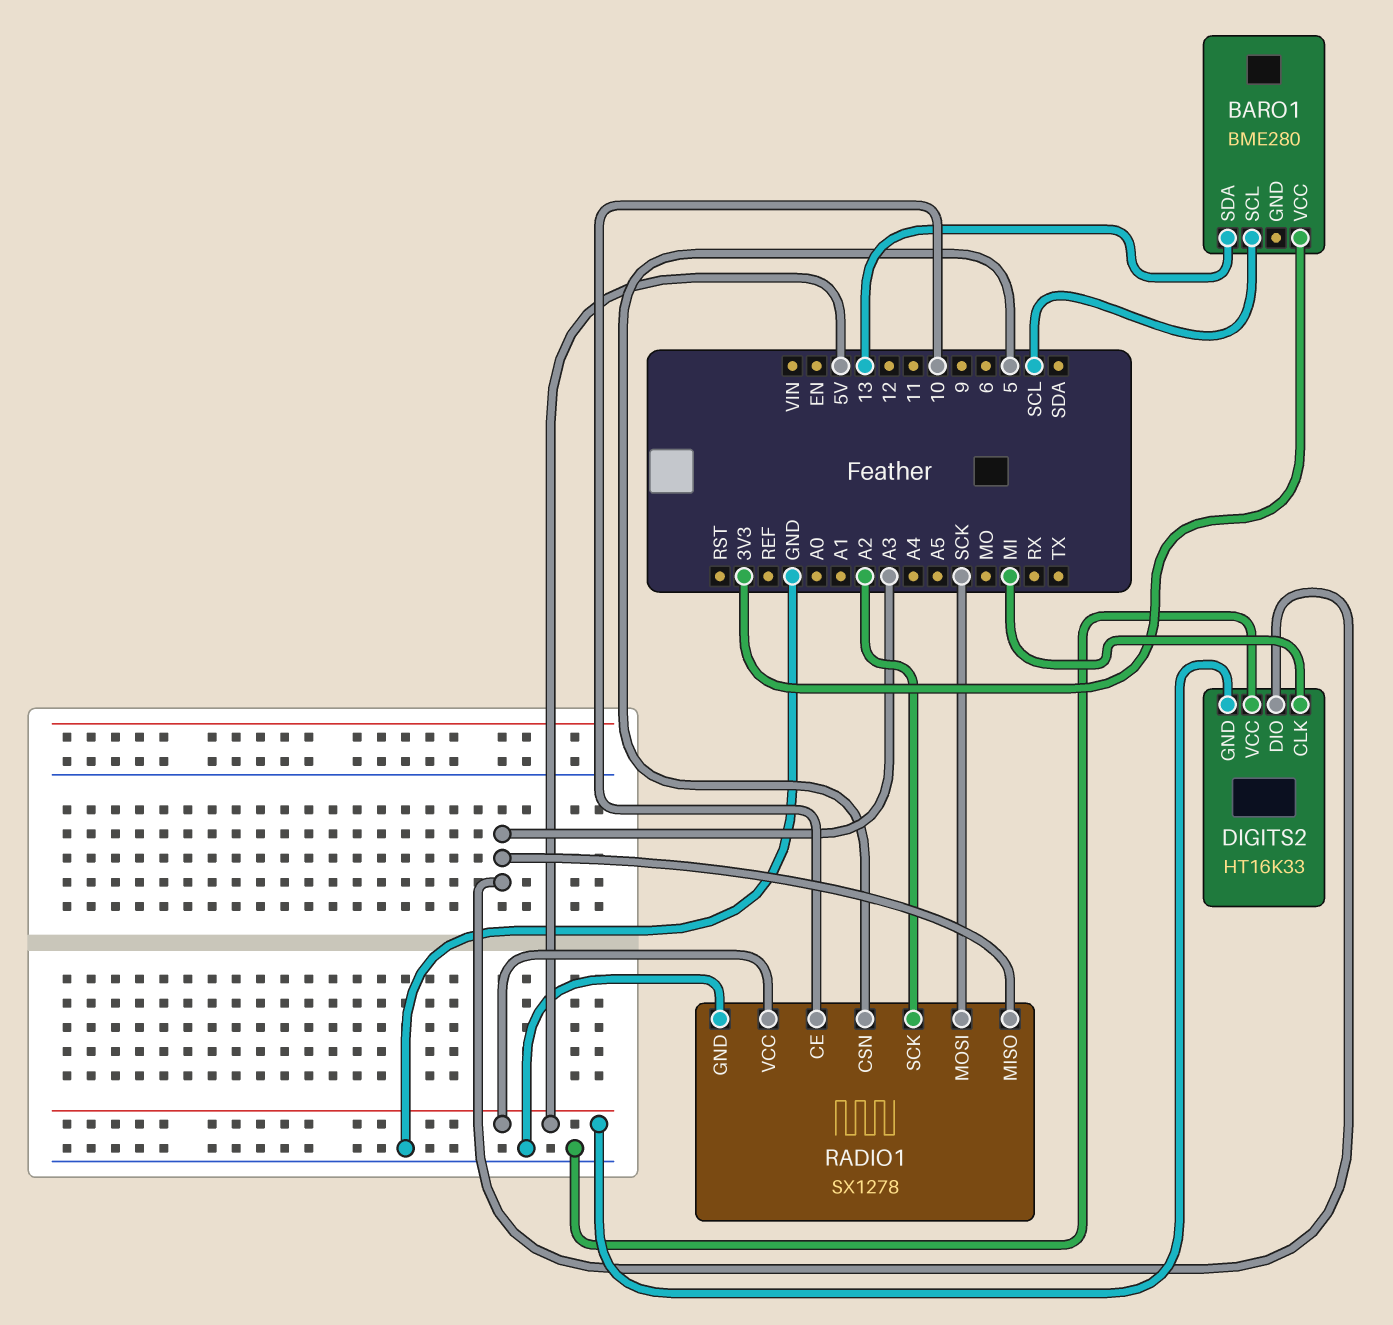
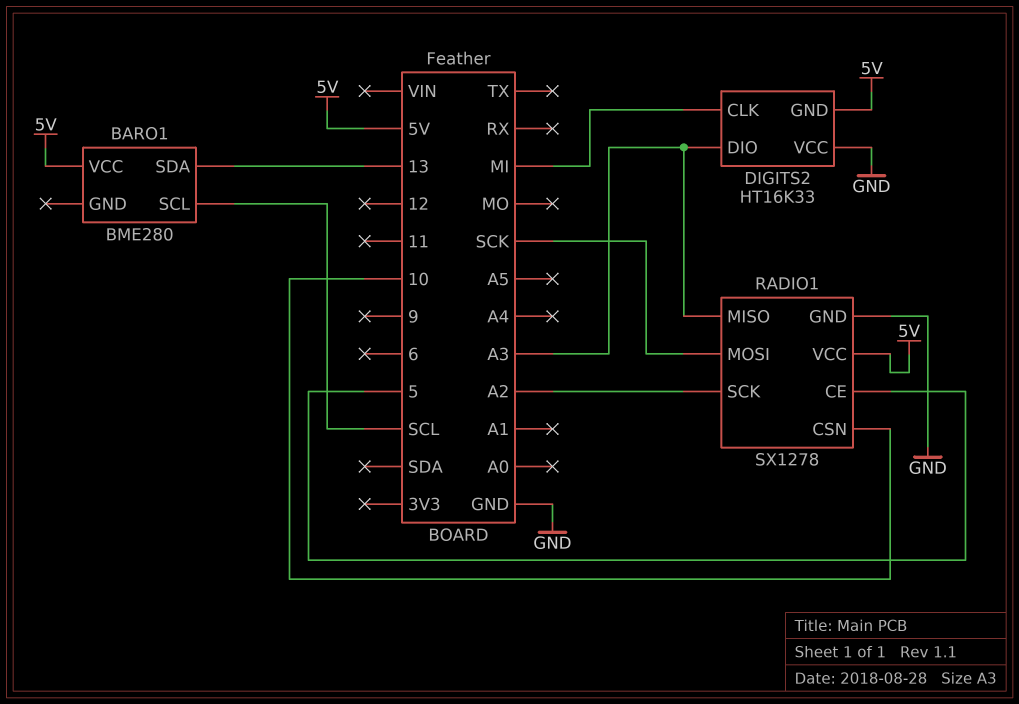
BARO1 pin VCC: 3V3 -> 5V
RADIO1 pin CE: 10 -> 5
RADIO1 pin CSN: 5 -> 10

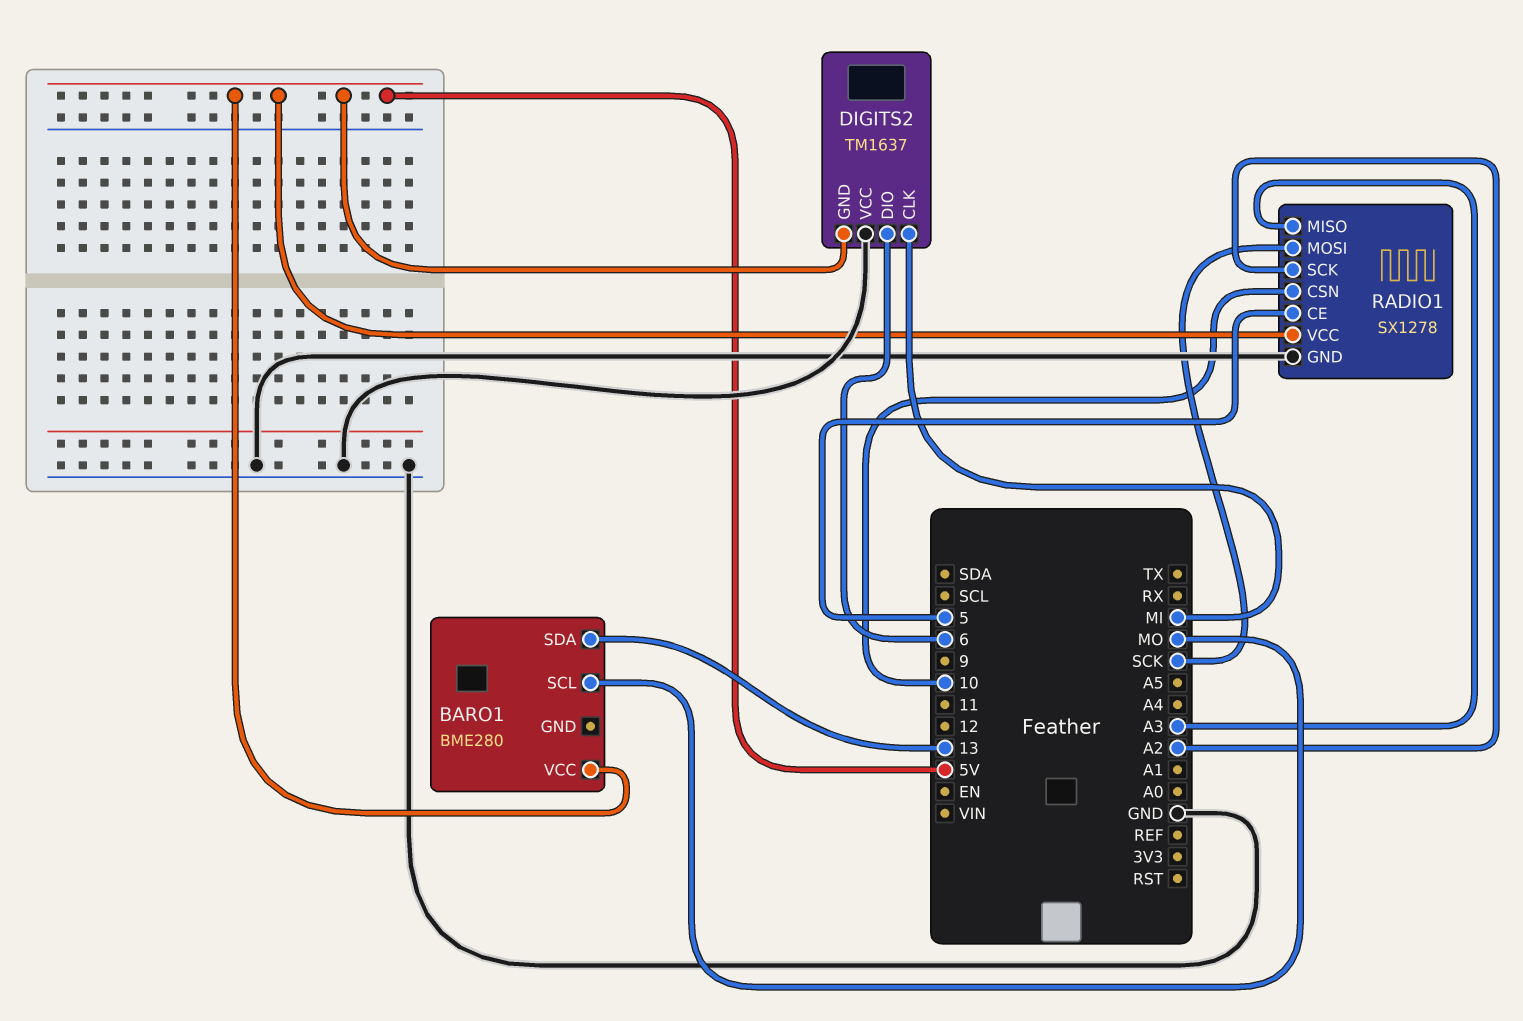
BARO1 pin SCL: SCL -> MO
DIGITS2: HT16K33 -> TM1637
DIGITS2 pin DIO: A3 -> 6

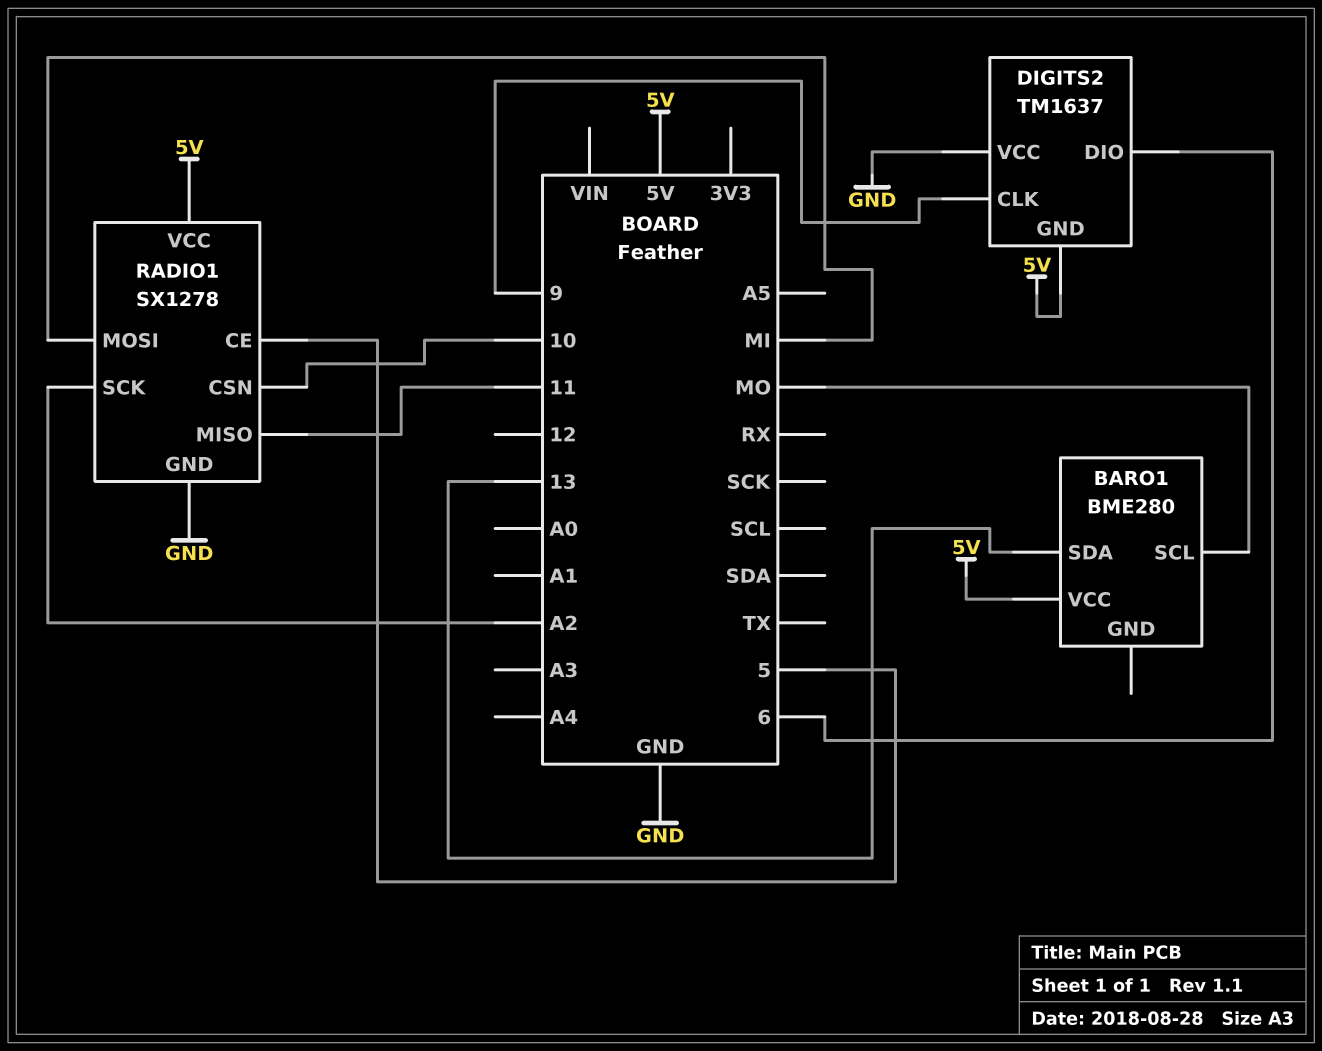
DIGITS2 pin CLK: MI -> 9
RADIO1 pin MISO: A3 -> 11
RADIO1 pin MOSI: SCK -> MI

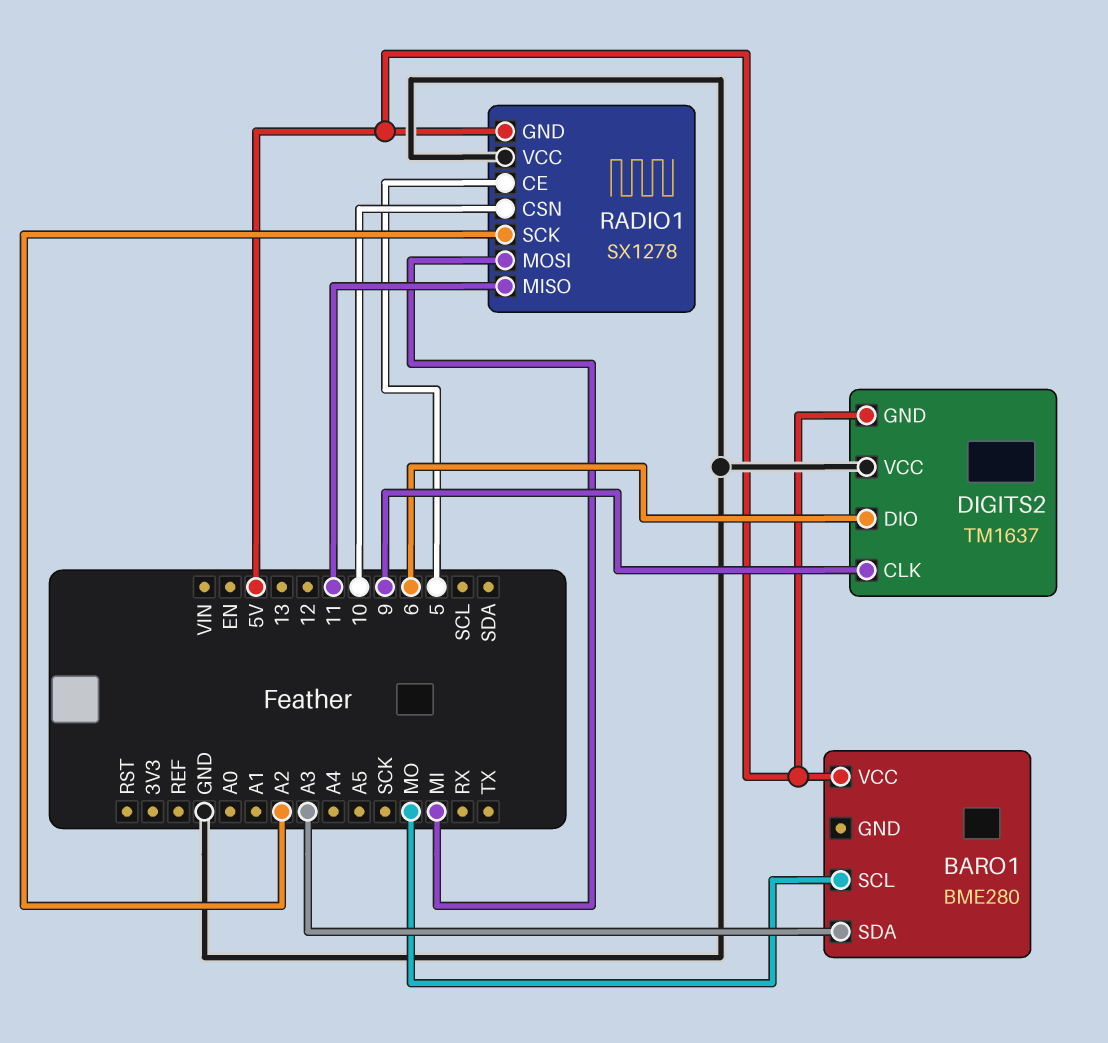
BARO1 pin SDA: 13 -> A3
RADIO1 pin GND: GND -> 5V
RADIO1 pin VCC: 5V -> GND

